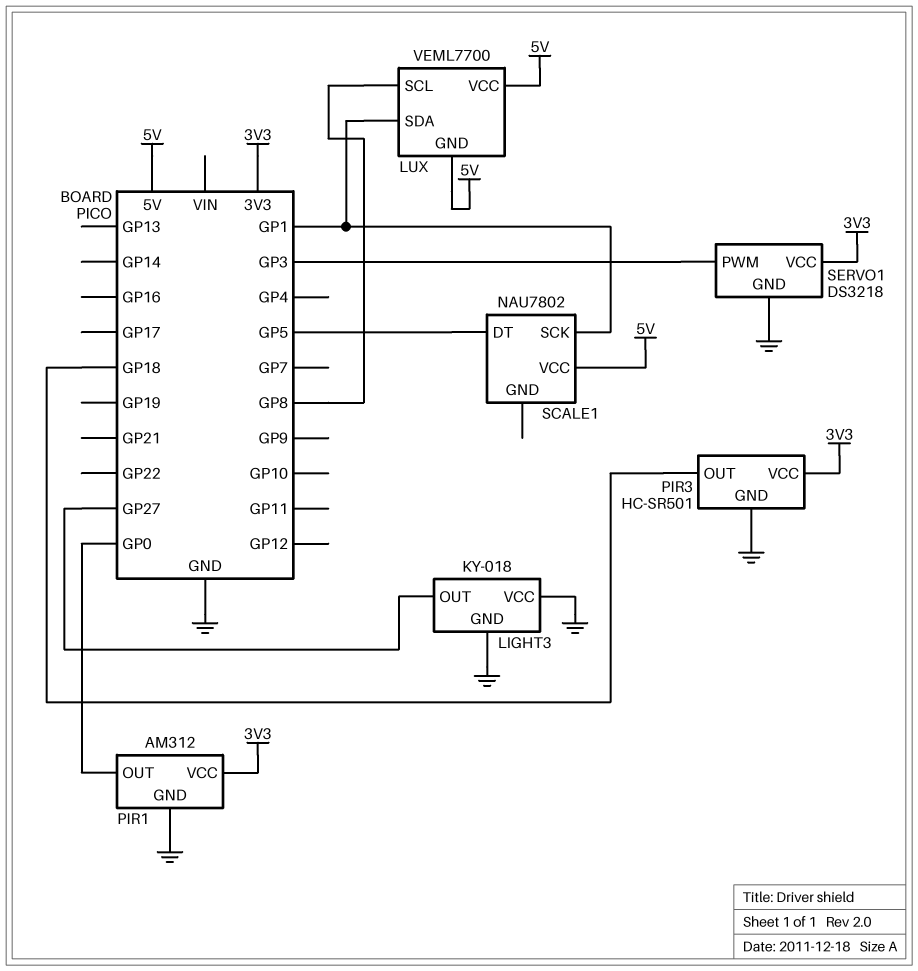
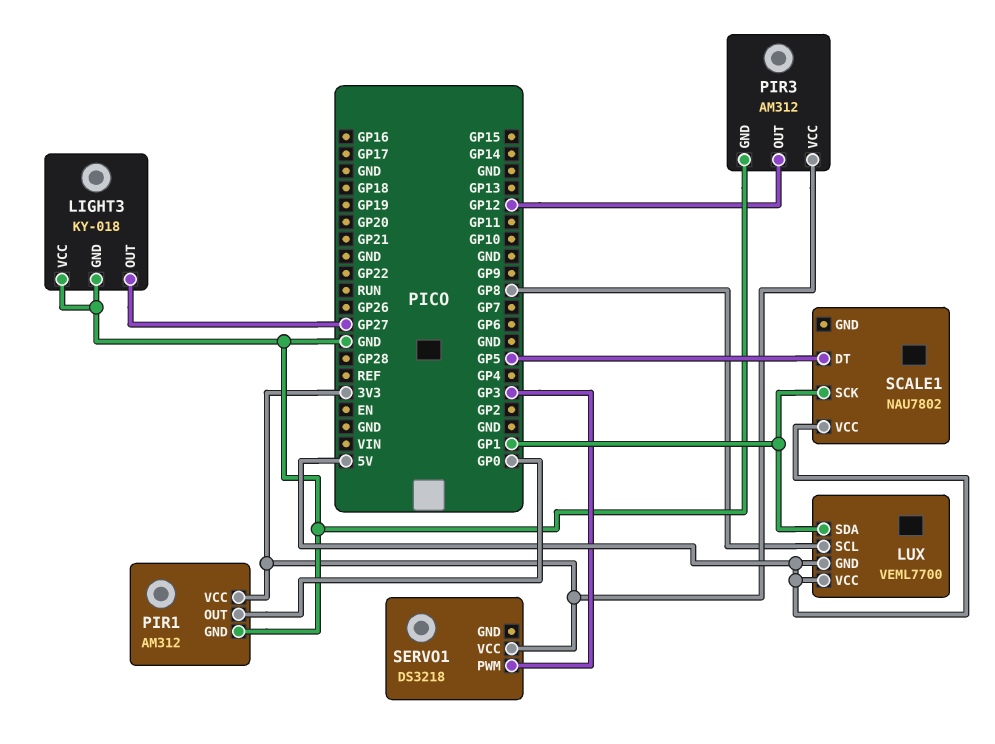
PIR3: HC-SR501 -> AM312
PIR3 pin OUT: GP18 -> GP12
SERVO1 pin GND: GND -> none

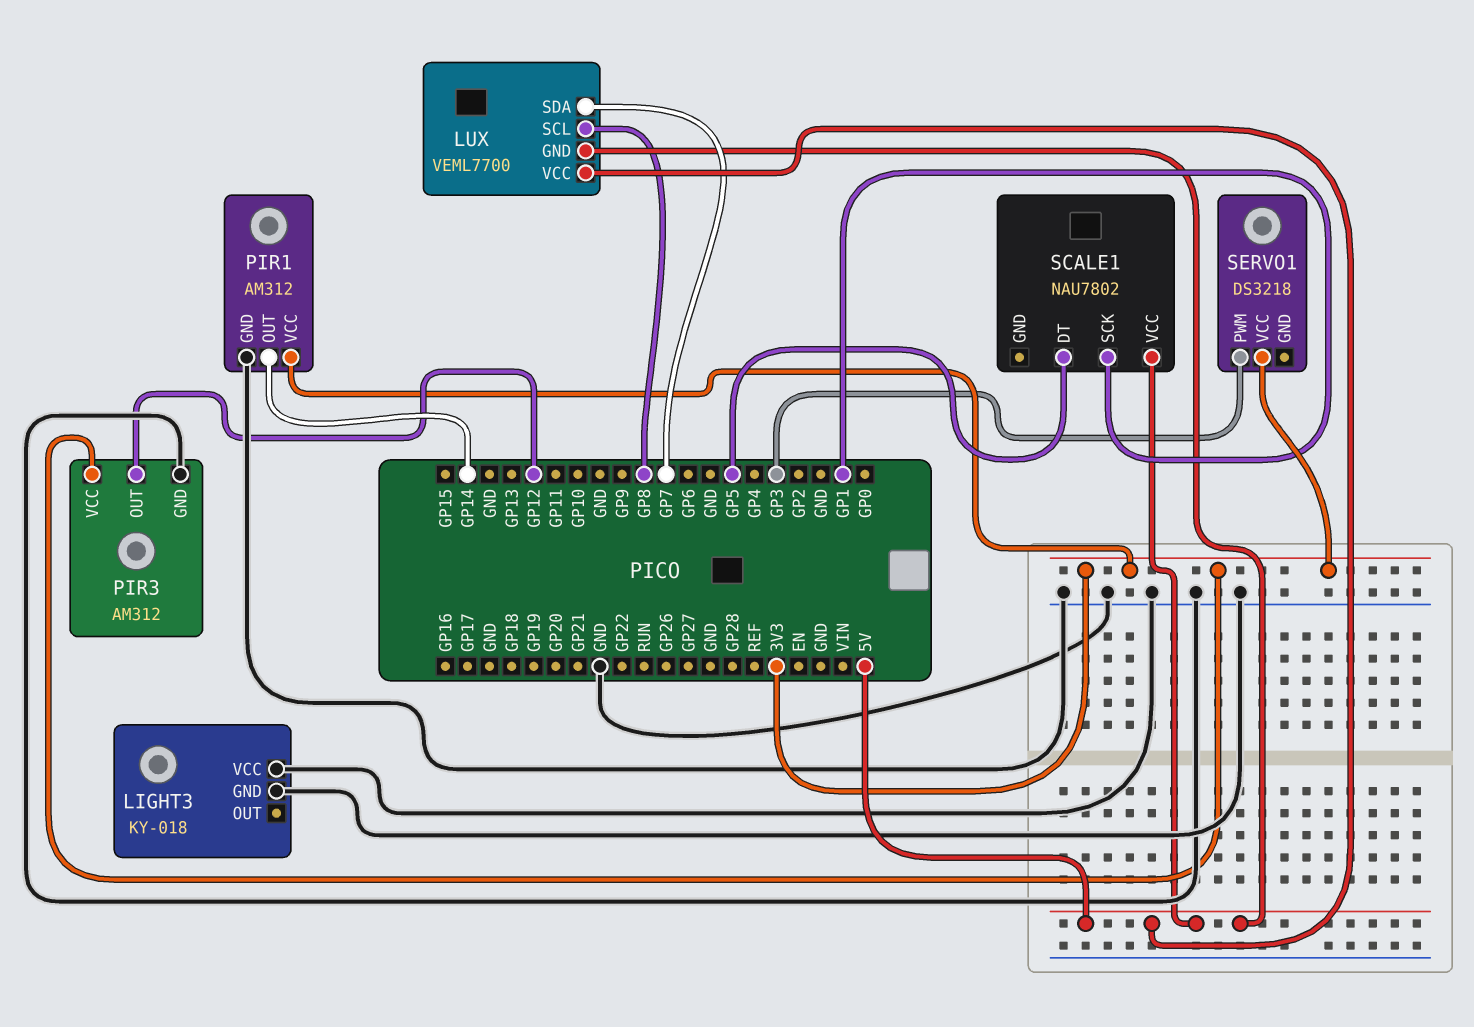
LIGHT3 pin OUT: GP27 -> none
LUX pin SDA: GP1 -> GP7
PIR1 pin OUT: GP0 -> GP14

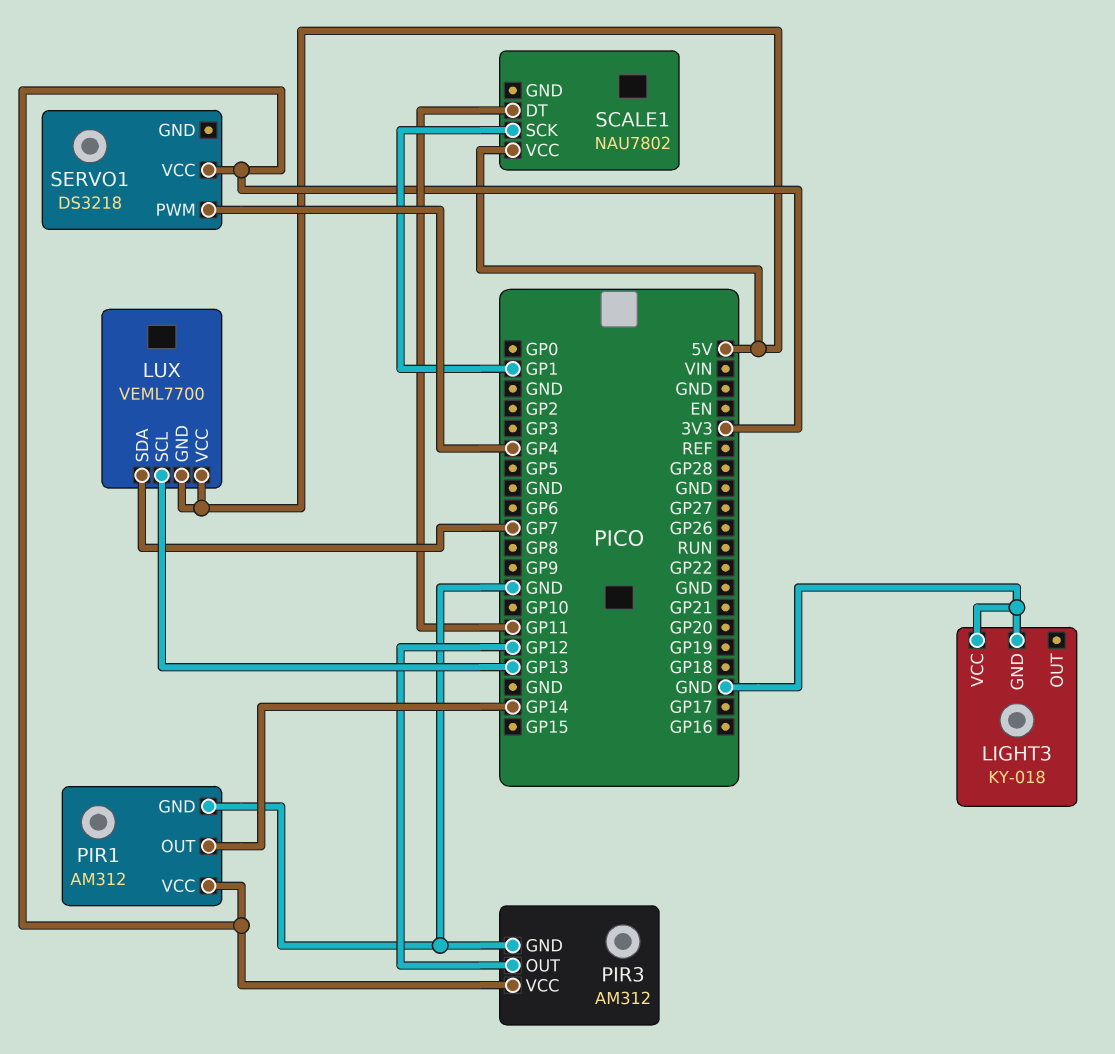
LUX pin SCL: GP8 -> GP13
SCALE1 pin DT: GP5 -> GP11
SERVO1 pin PWM: GP3 -> GP4

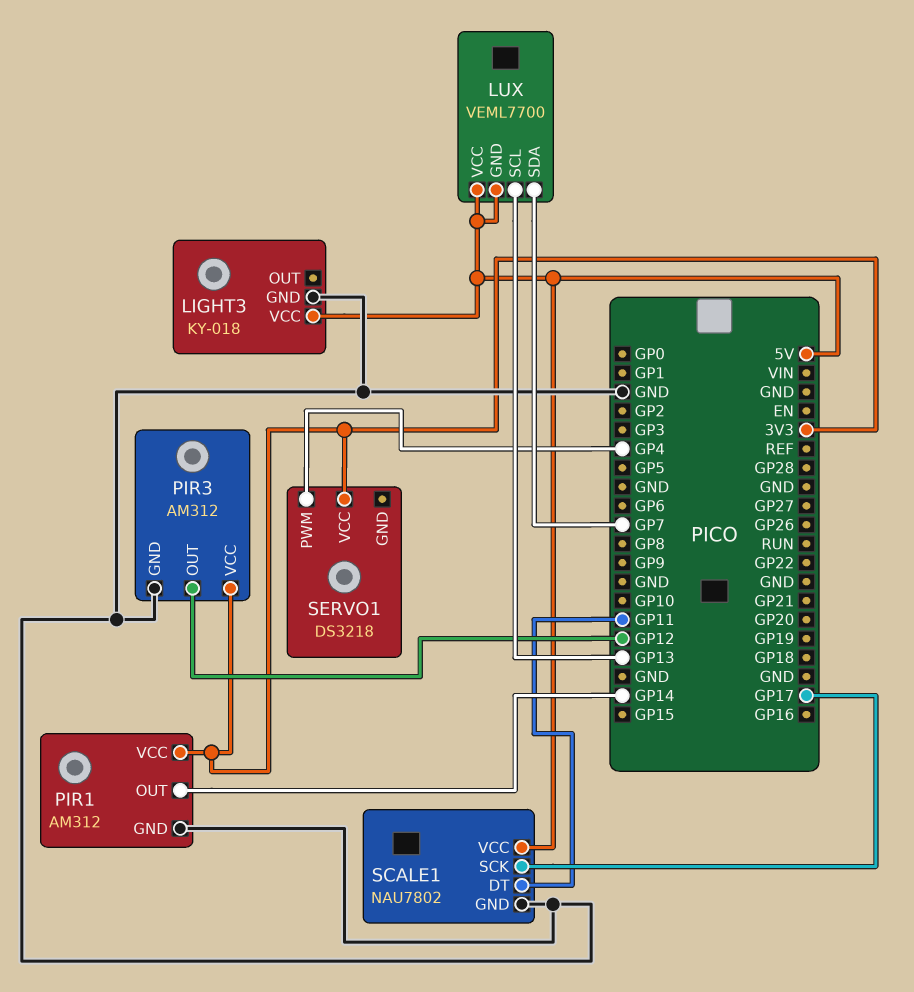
LIGHT3 pin VCC: GND -> 5V
SCALE1 pin GND: none -> GND
SCALE1 pin SCK: GP1 -> GP17

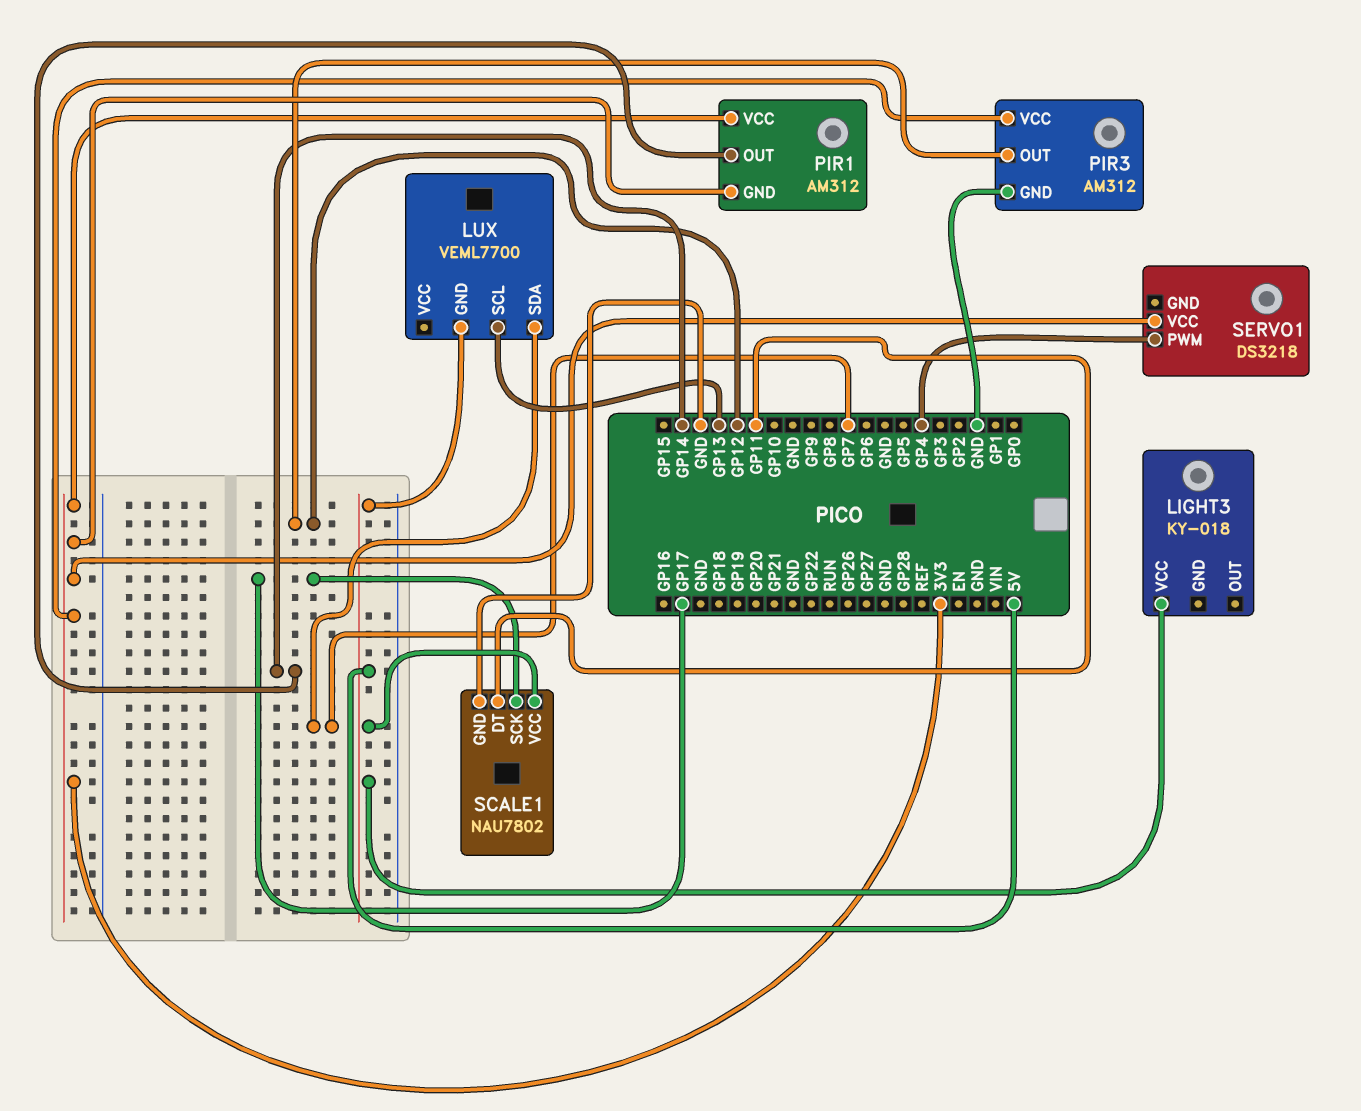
LIGHT3 pin GND: GND -> none
LUX pin VCC: 5V -> none
PIR1 pin GND: GND -> 3V3

